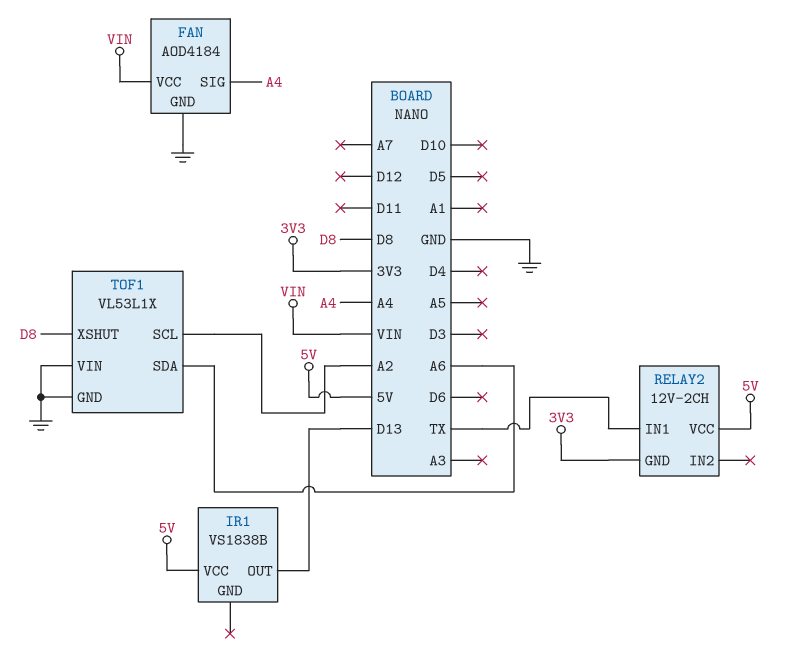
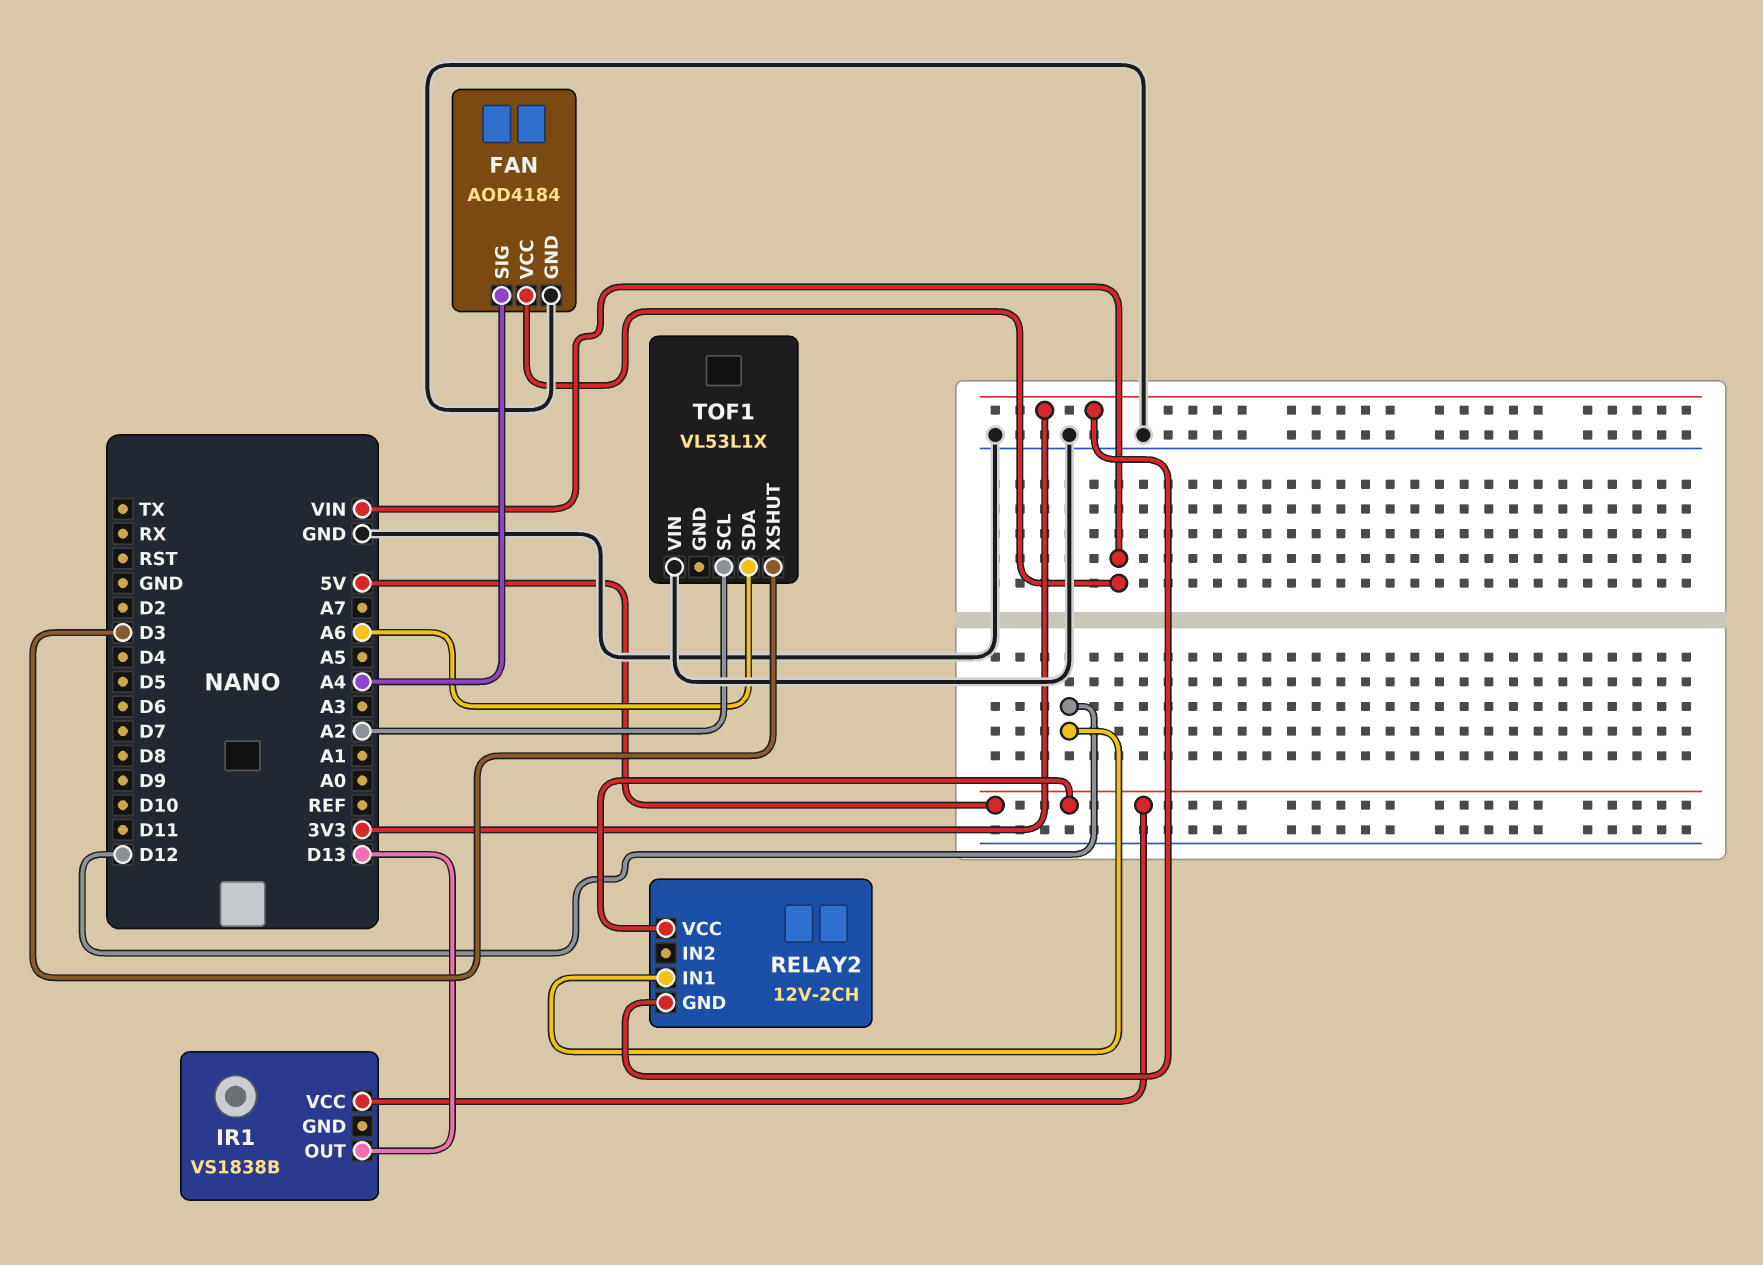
RELAY2 pin IN1: TX -> D12
TOF1 pin GND: GND -> none
TOF1 pin XSHUT: D8 -> D3

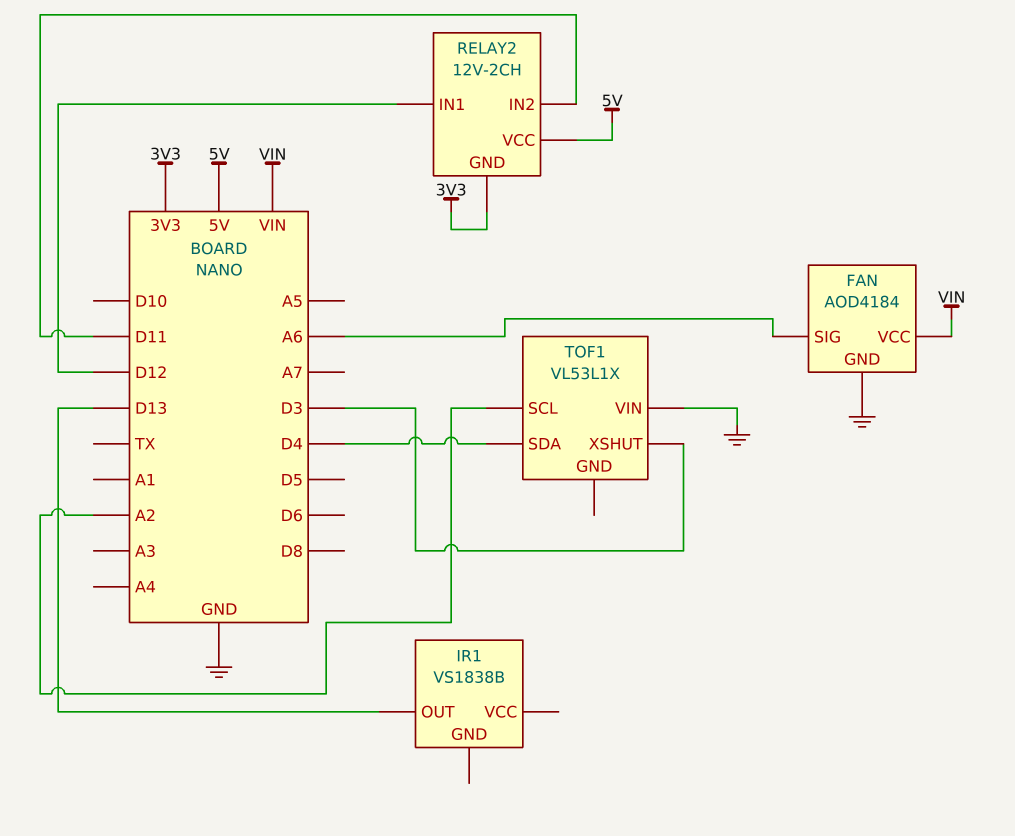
FAN pin SIG: A4 -> A6
IR1 pin VCC: 5V -> none
RELAY2 pin IN2: none -> D11
TOF1 pin SDA: A6 -> D4

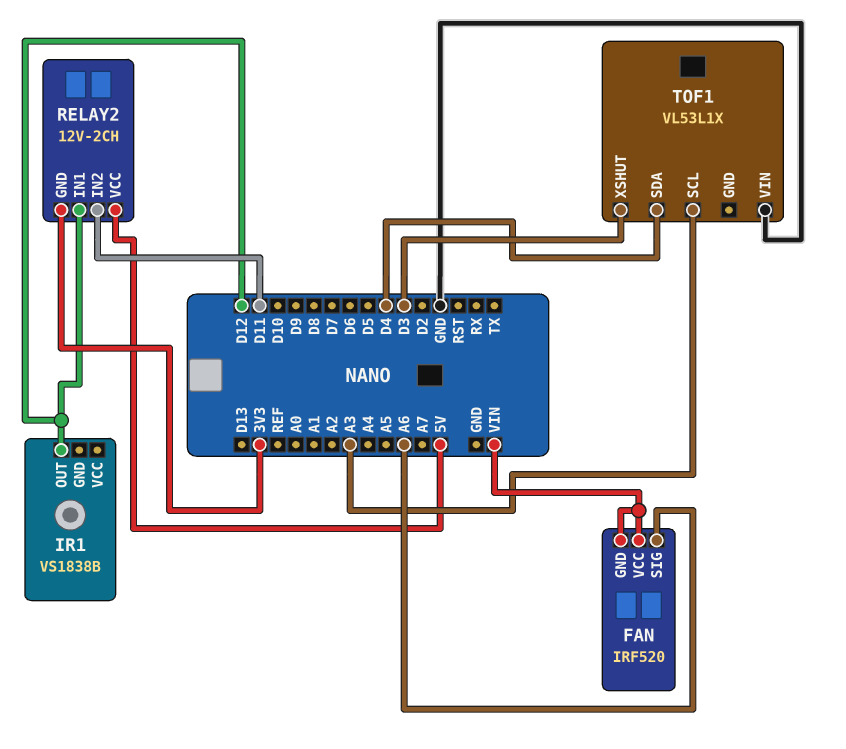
FAN: AOD4184 -> IRF520
FAN pin GND: GND -> VIN
IR1 pin OUT: D13 -> D12
TOF1 pin SCL: A2 -> A3

